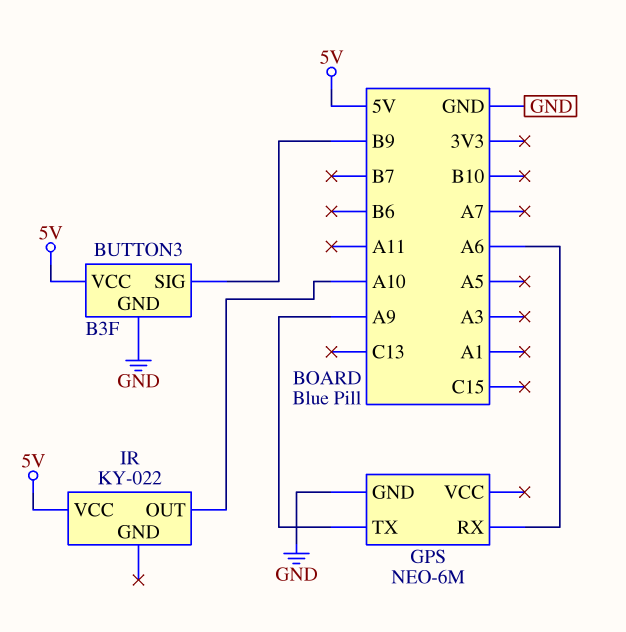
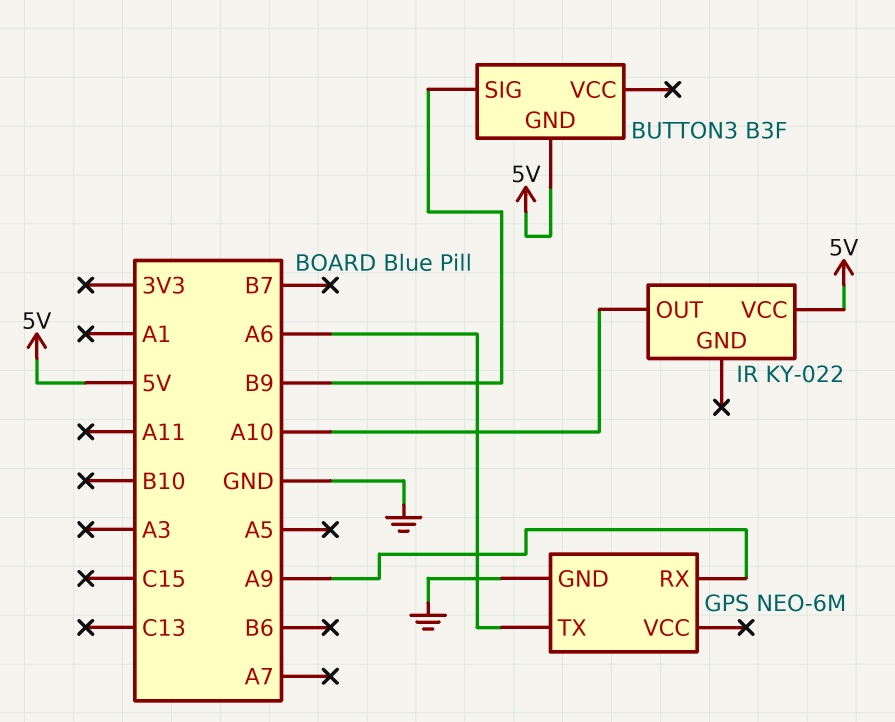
BUTTON3 pin GND: GND -> 5V
BUTTON3 pin VCC: 5V -> none
GPS pin RX: A6 -> A9
GPS pin TX: A9 -> A6

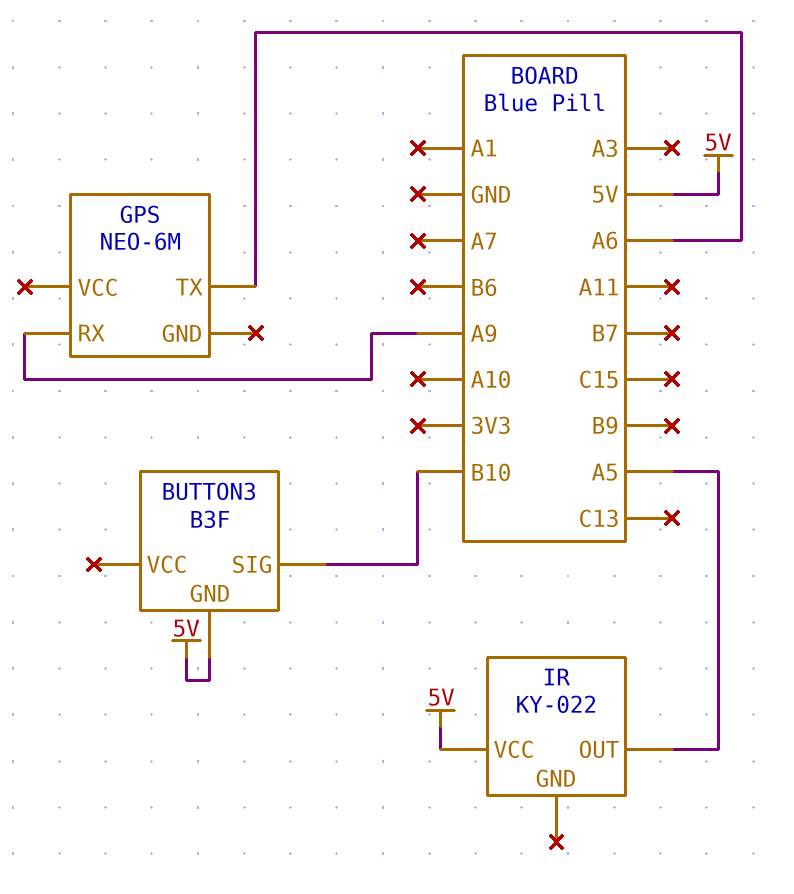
BUTTON3 pin SIG: B9 -> B10
GPS pin GND: GND -> none
IR pin OUT: A10 -> A5

